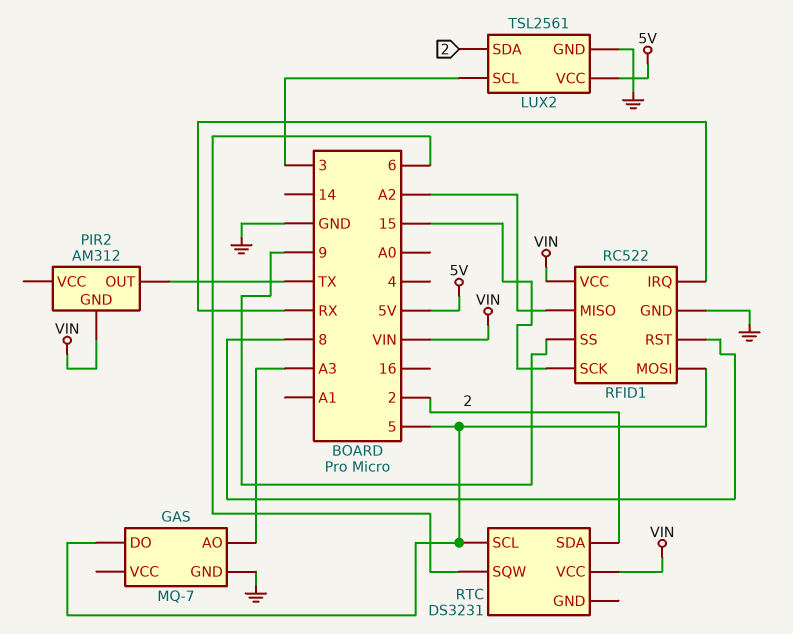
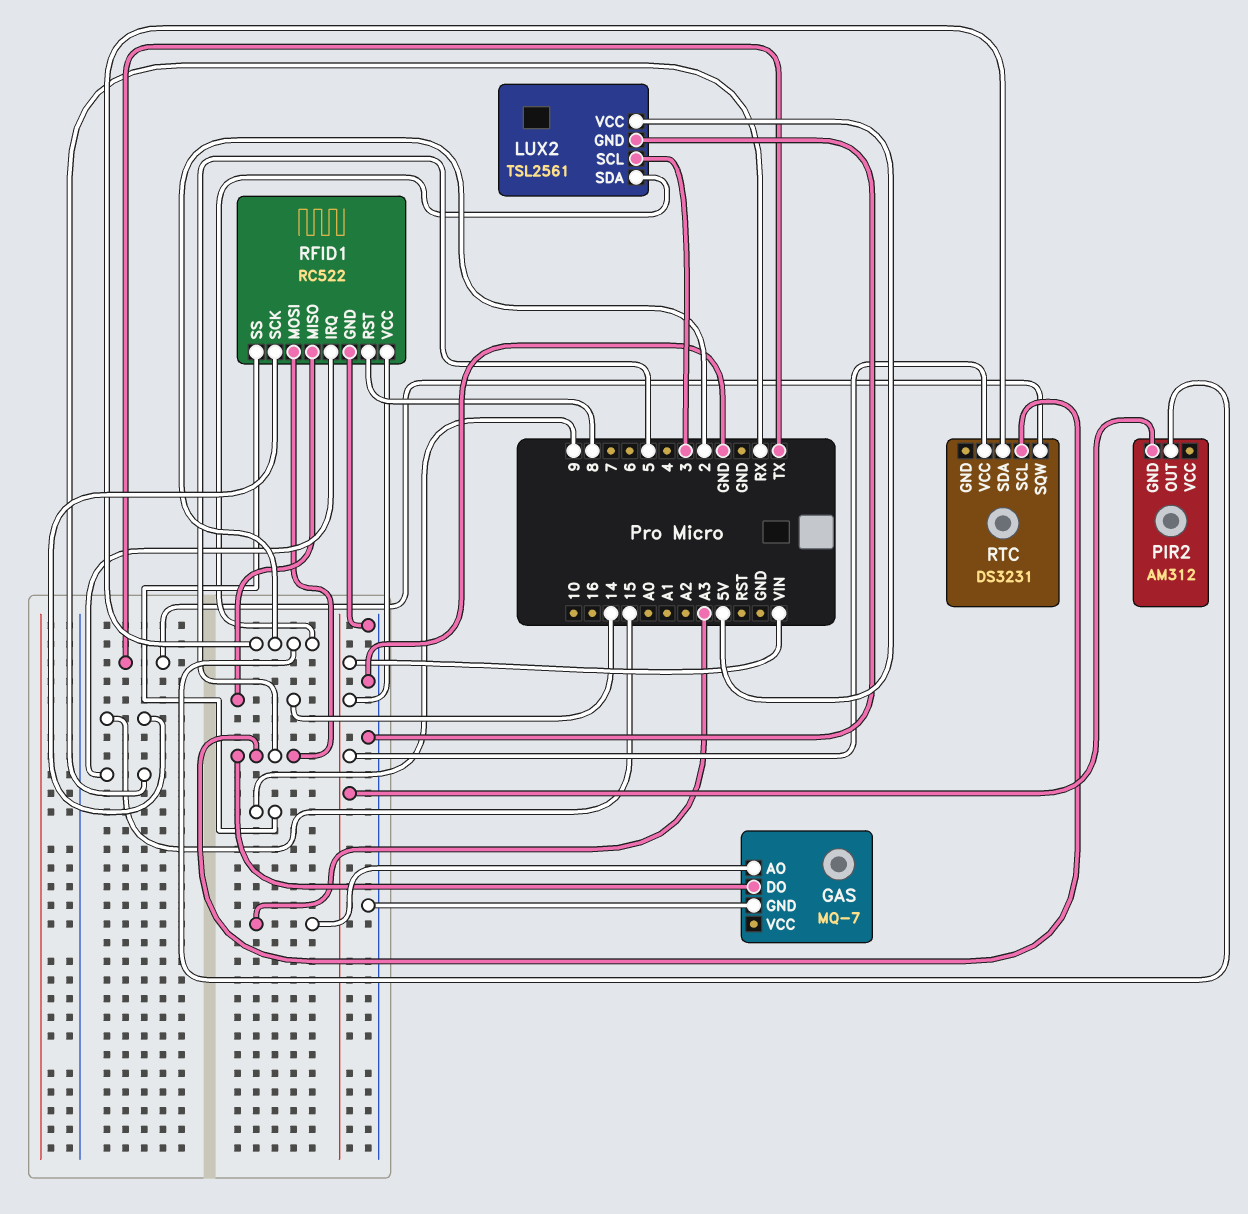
PIR2 pin OUT: TX -> 2
RFID1 pin MISO: A2 -> 14
RTC pin SQW: 6 -> TX

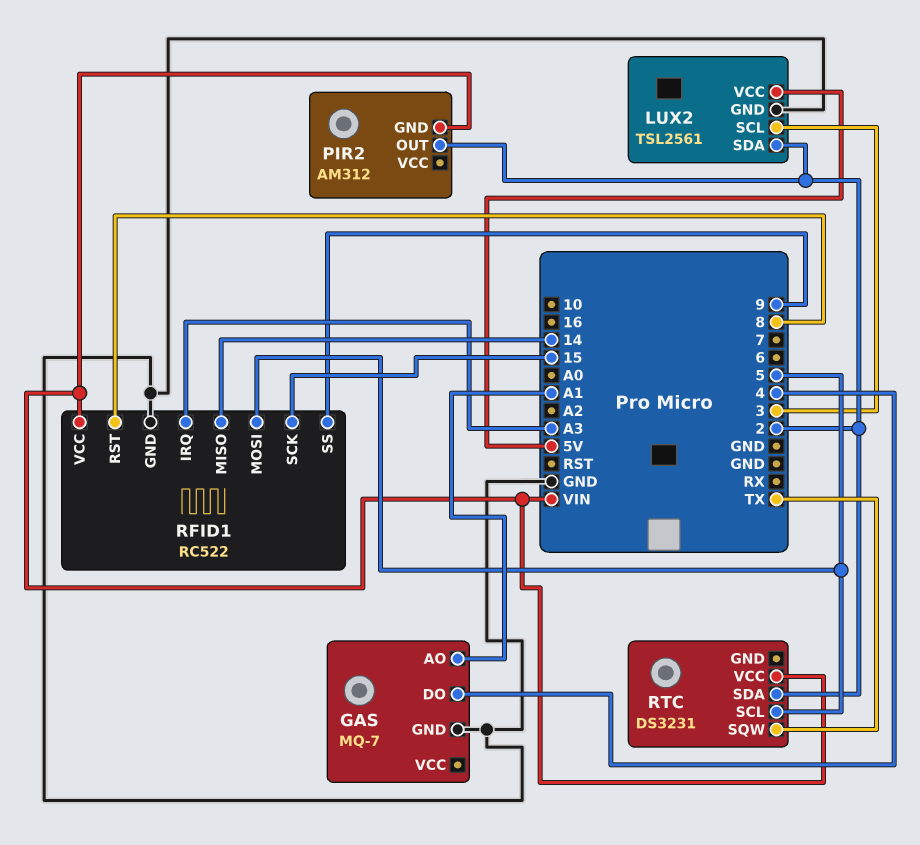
GAS pin AO: A3 -> A1
GAS pin DO: 5 -> 4
RFID1 pin IRQ: RX -> A3

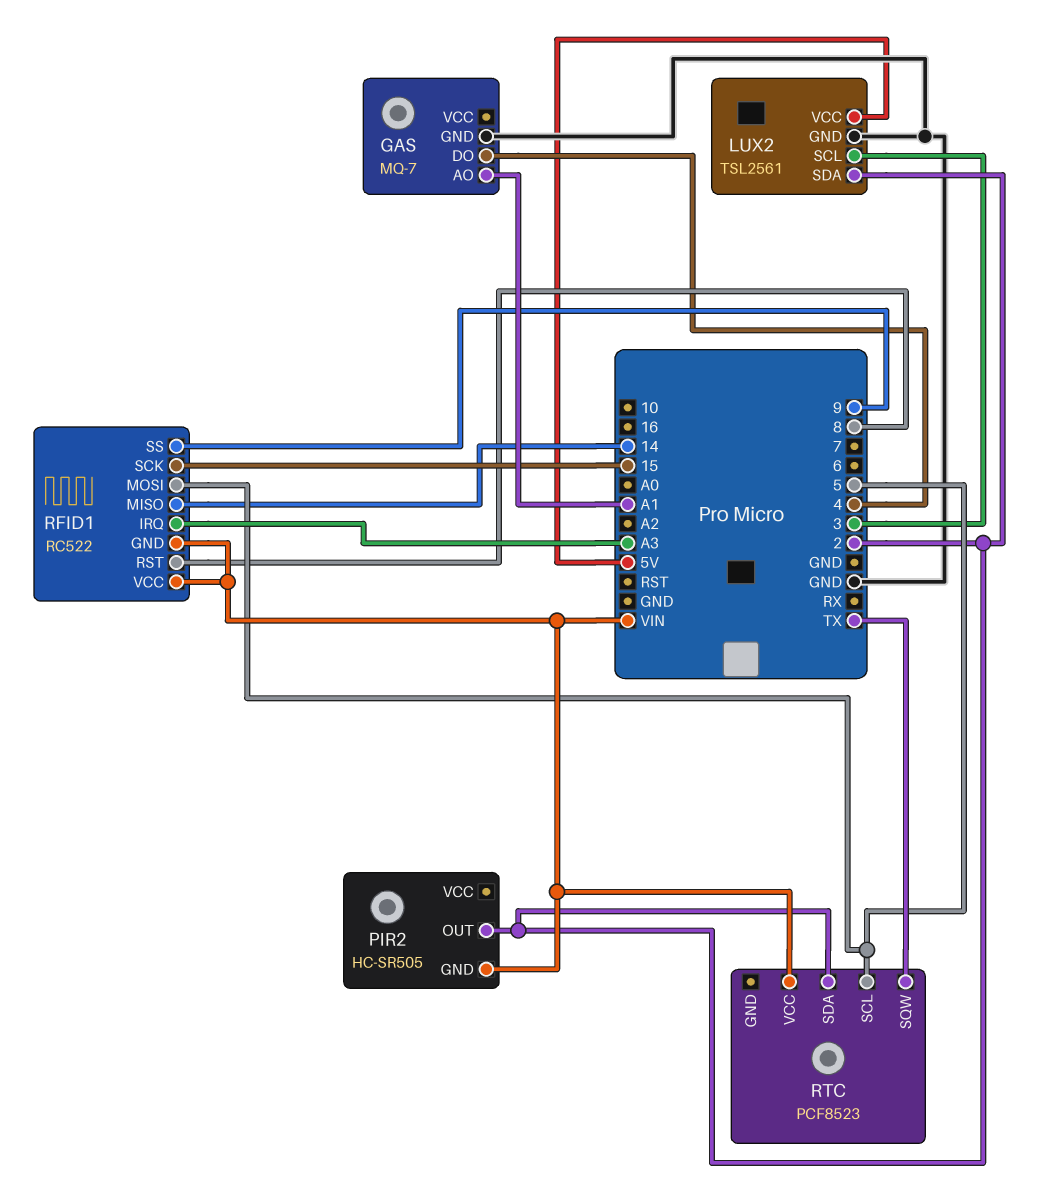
PIR2: AM312 -> HC-SR505
RFID1 pin GND: GND -> VIN
RTC: DS3231 -> PCF8523

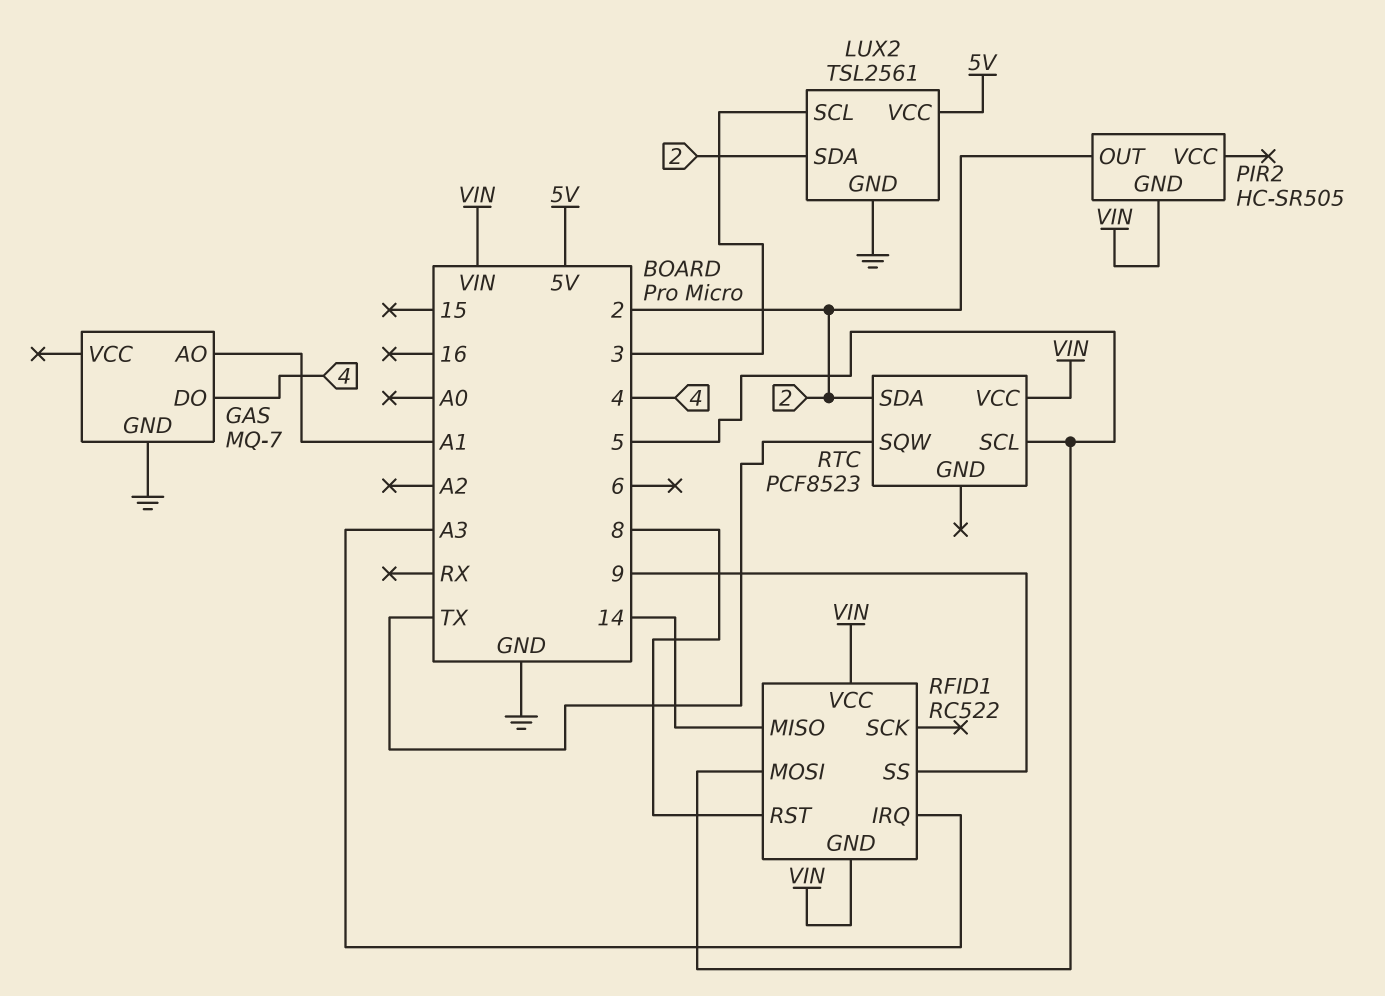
RFID1 pin SCK: 15 -> none

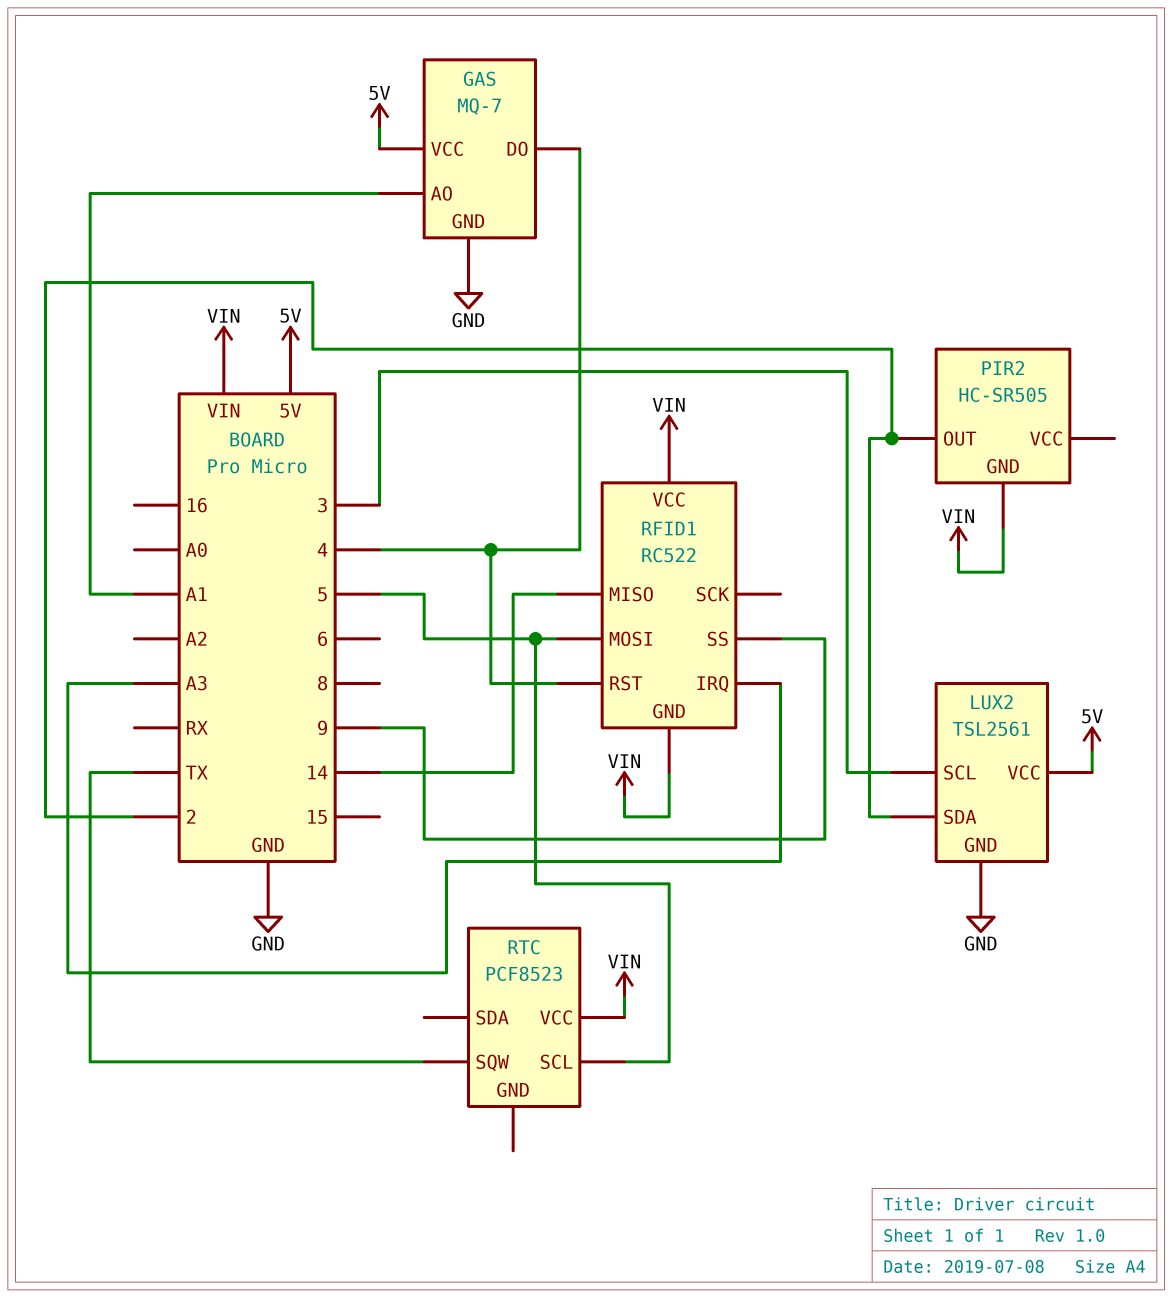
GAS pin VCC: none -> 5V
RFID1 pin RST: 8 -> 4
RTC pin SDA: 2 -> none

